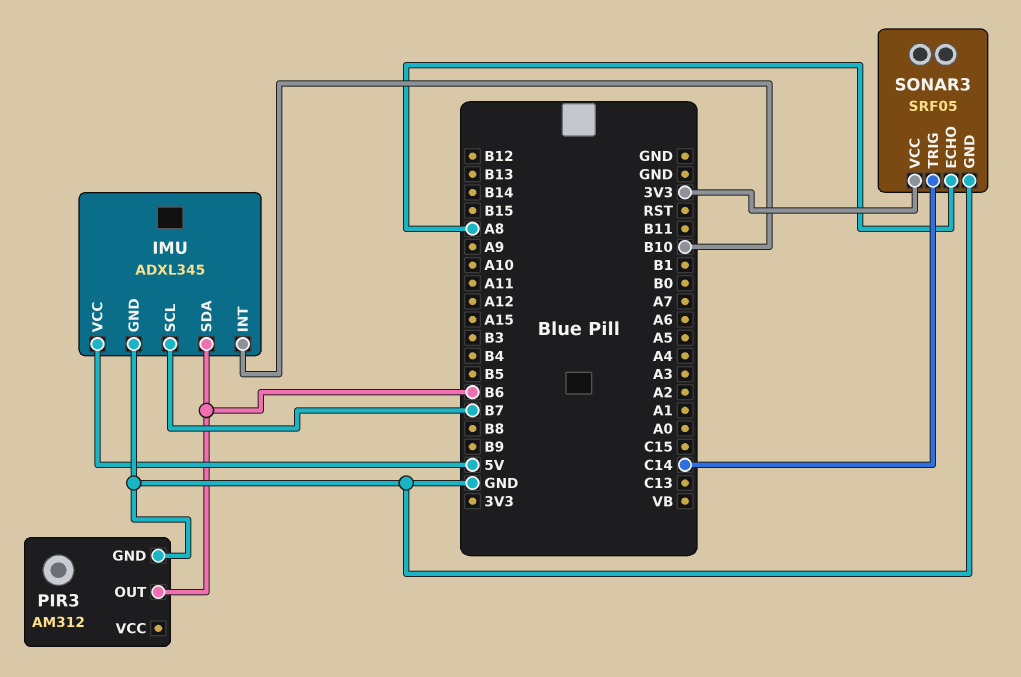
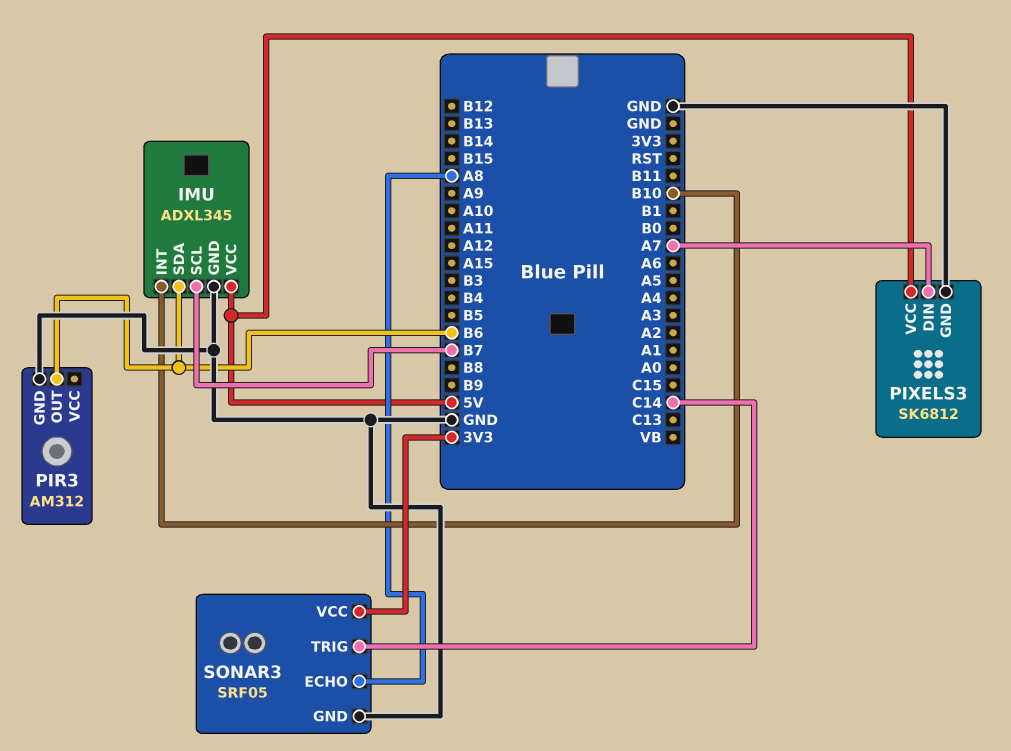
PIXELS3: none -> SK6812
PIXELS3 pin DIN: none -> A7
PIXELS3 pin GND: none -> GND
PIXELS3 pin VCC: none -> 5V

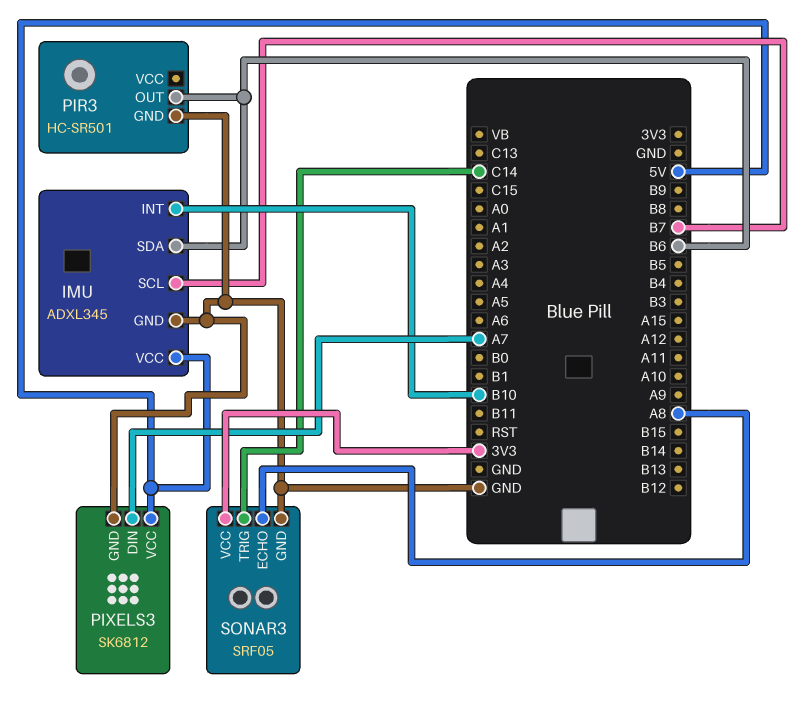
PIR3: AM312 -> HC-SR501

